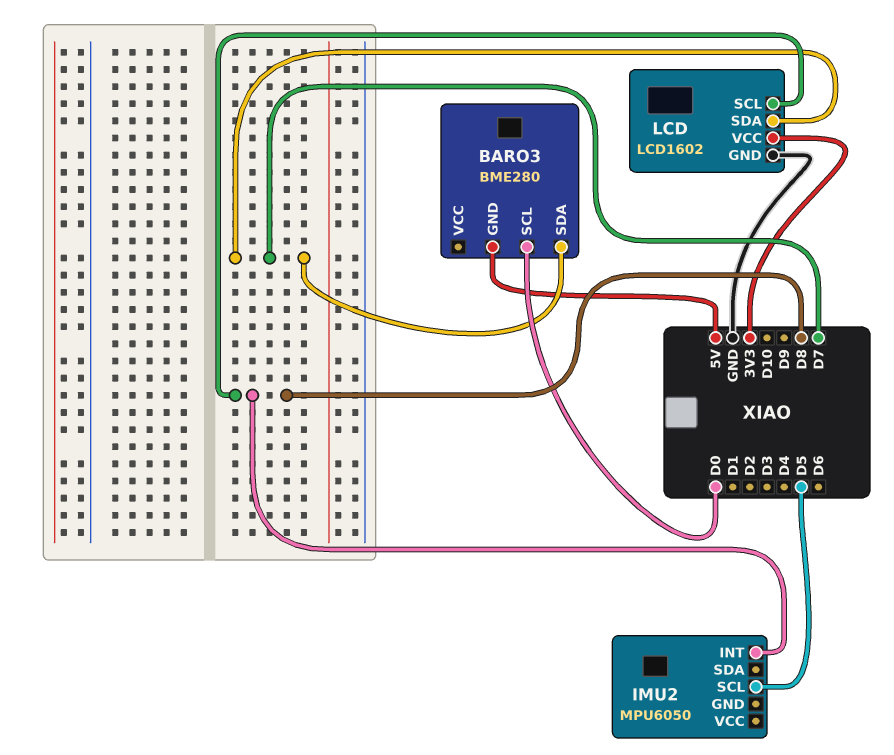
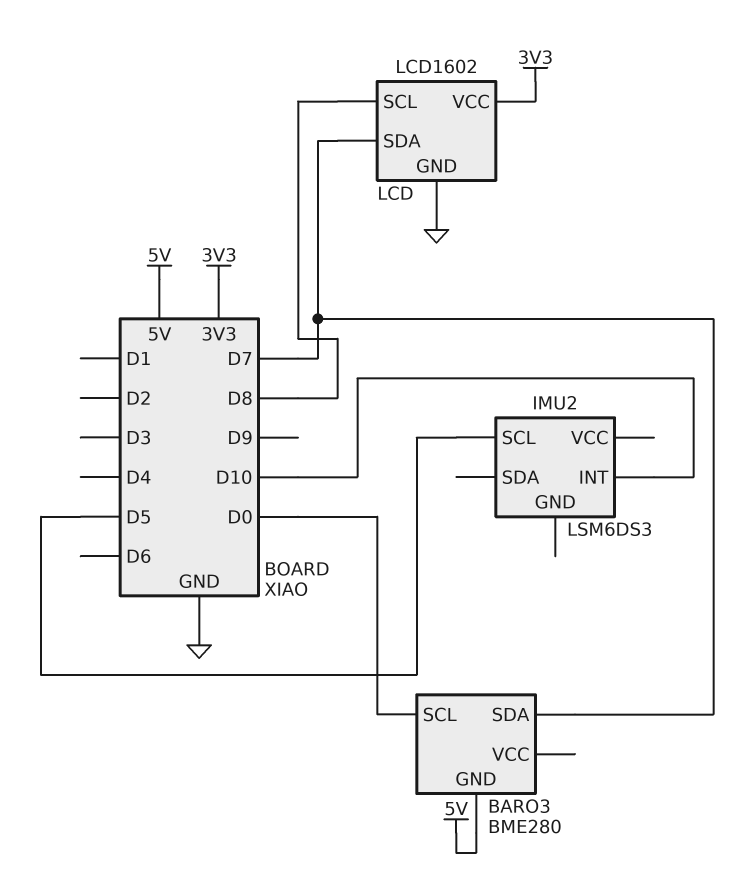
IMU2: MPU6050 -> LSM6DS3
IMU2 pin INT: D8 -> D10

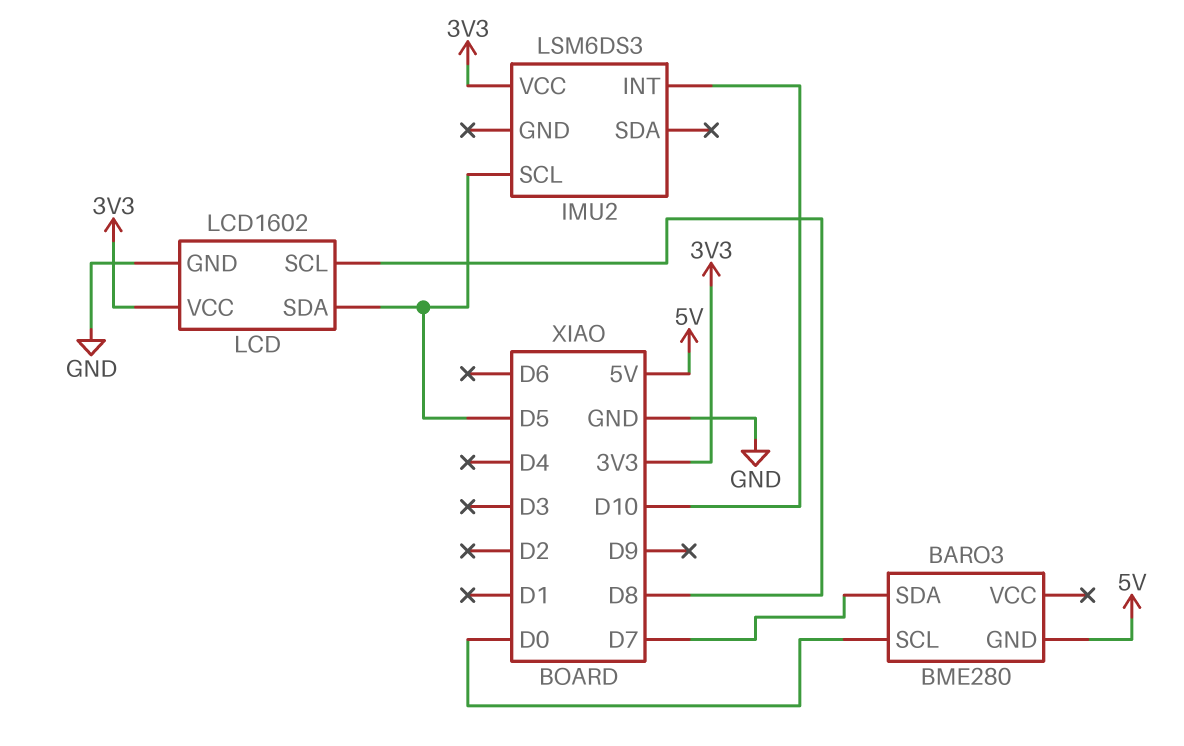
IMU2 pin VCC: none -> 3V3
LCD pin SDA: D7 -> D5

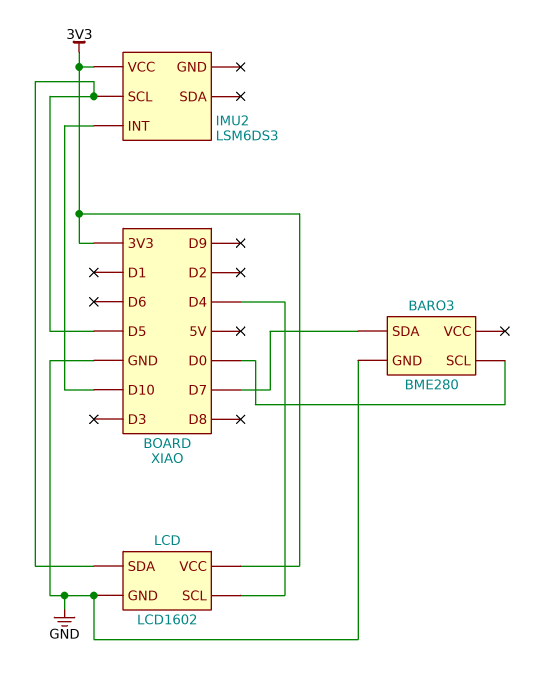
BARO3 pin GND: 5V -> GND
LCD pin SCL: D8 -> D4

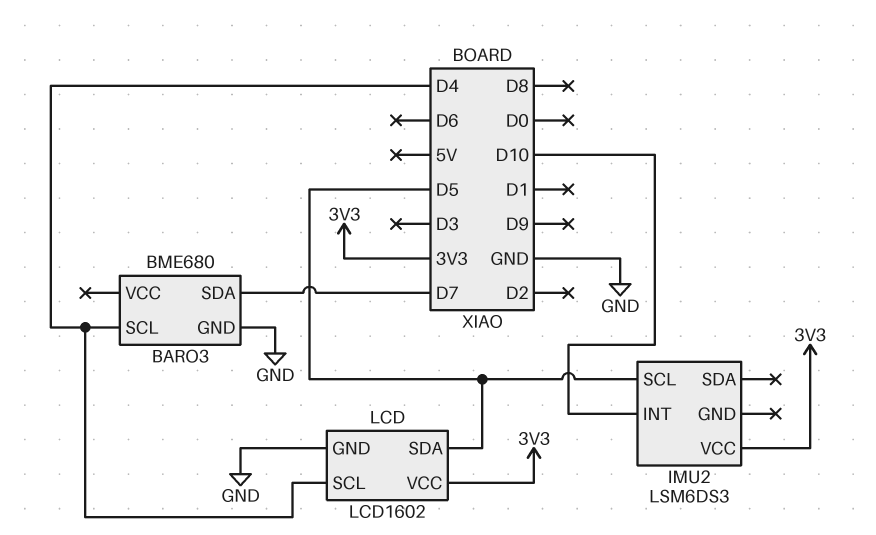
BARO3: BME280 -> BME680
BARO3 pin SCL: D0 -> D4

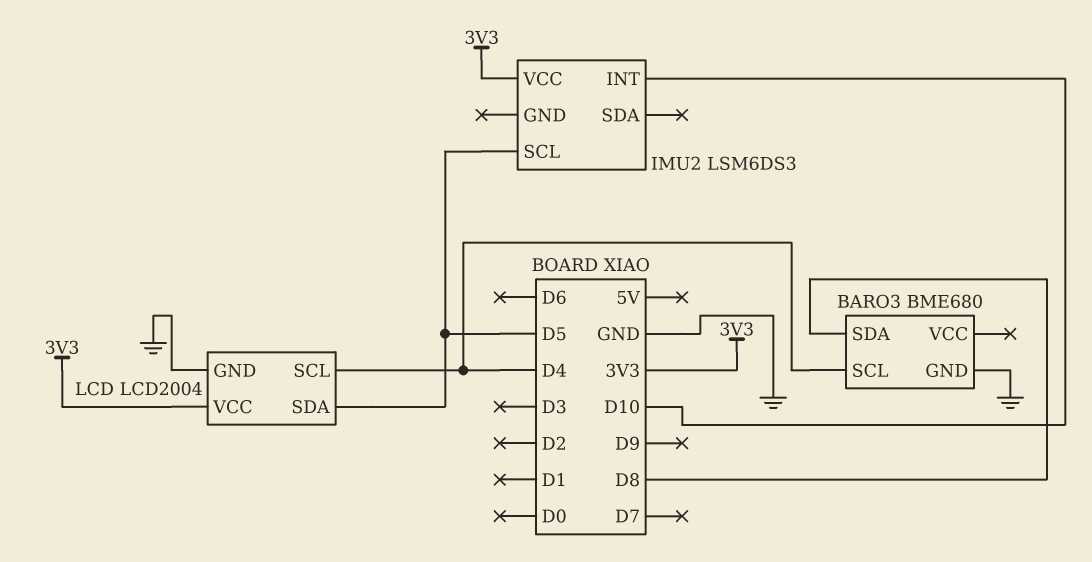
BARO3 pin SDA: D7 -> D8
LCD: LCD1602 -> LCD2004

